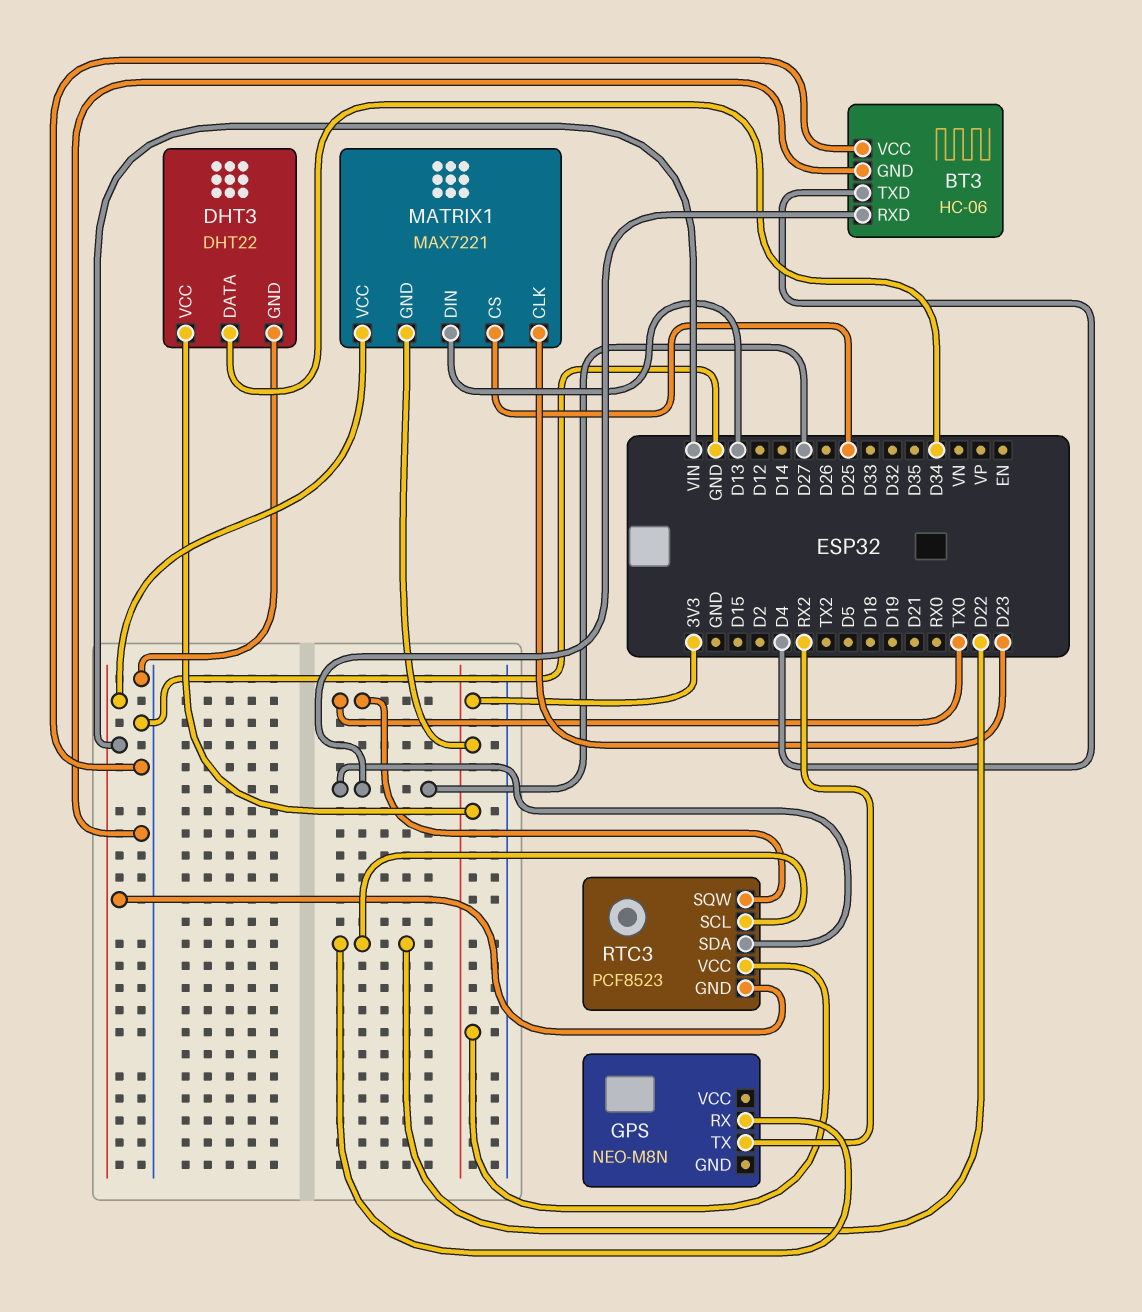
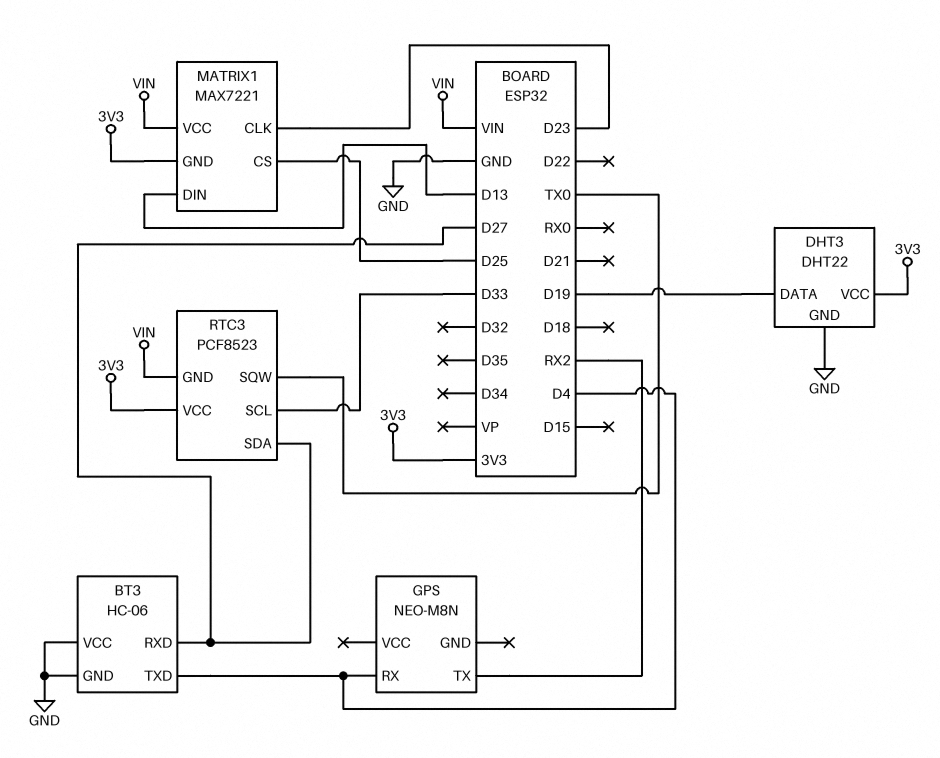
DHT3 pin DATA: D34 -> D19
GPS pin RX: D22 -> D4
RTC3 pin SCL: D22 -> D33

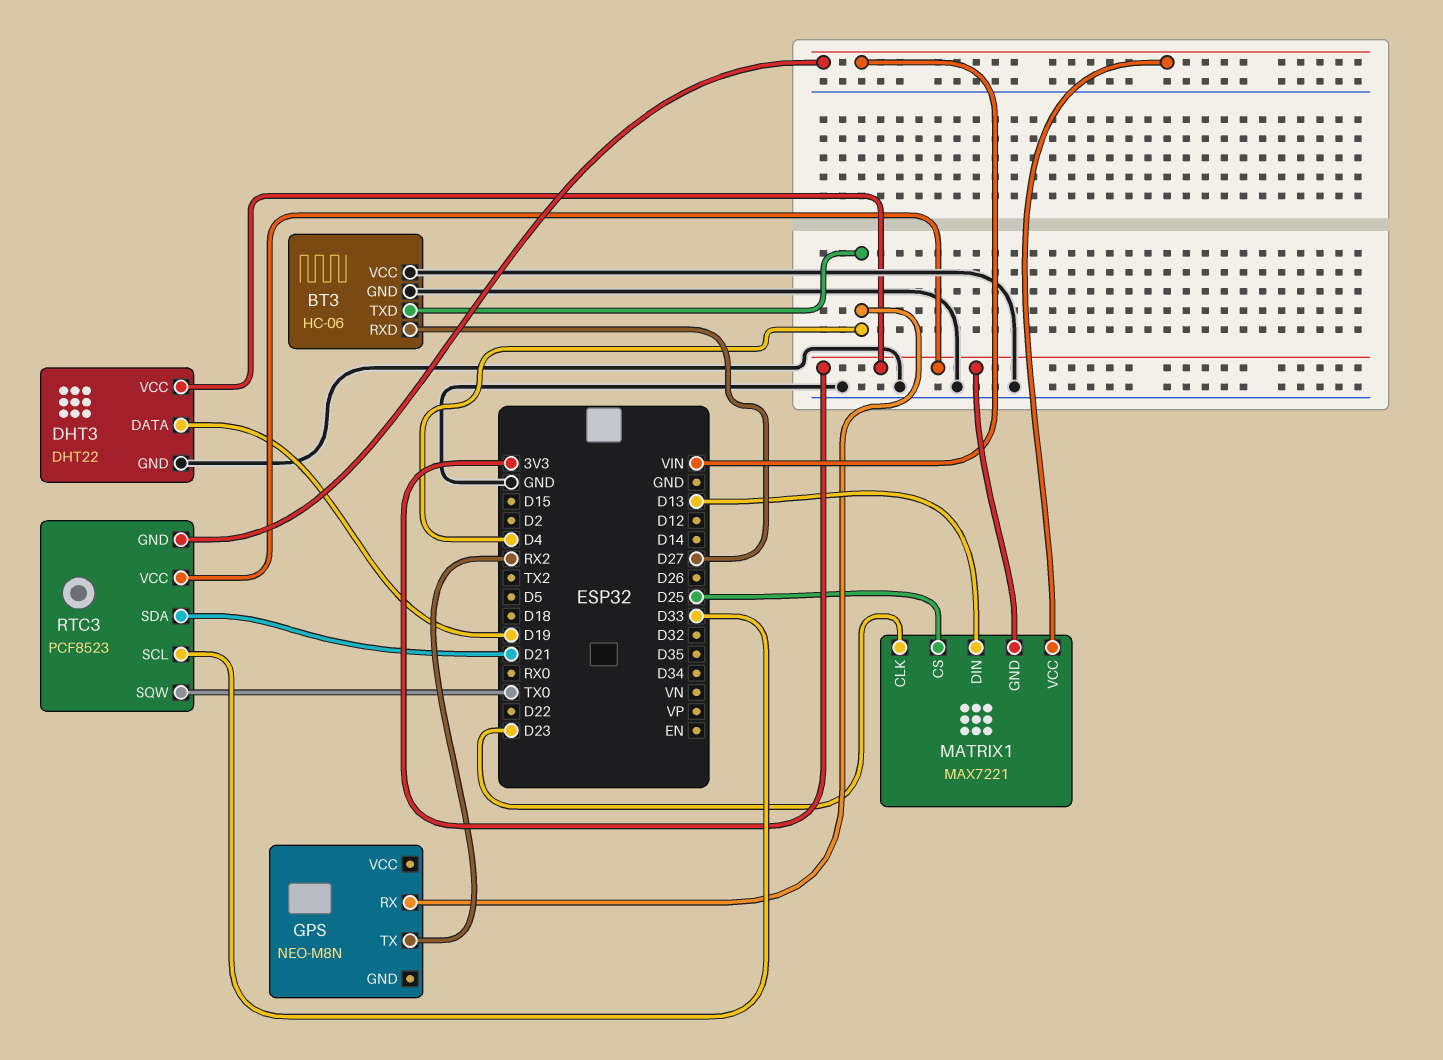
RTC3 pin SDA: D27 -> D21

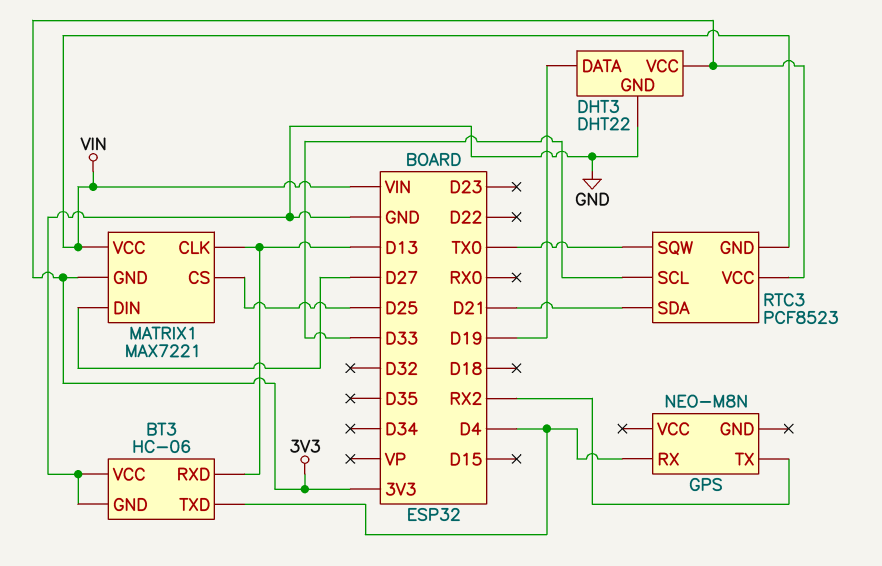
BT3 pin RXD: D27 -> D13
MATRIX1 pin CLK: D23 -> D13
MATRIX1 pin DIN: D13 -> D27

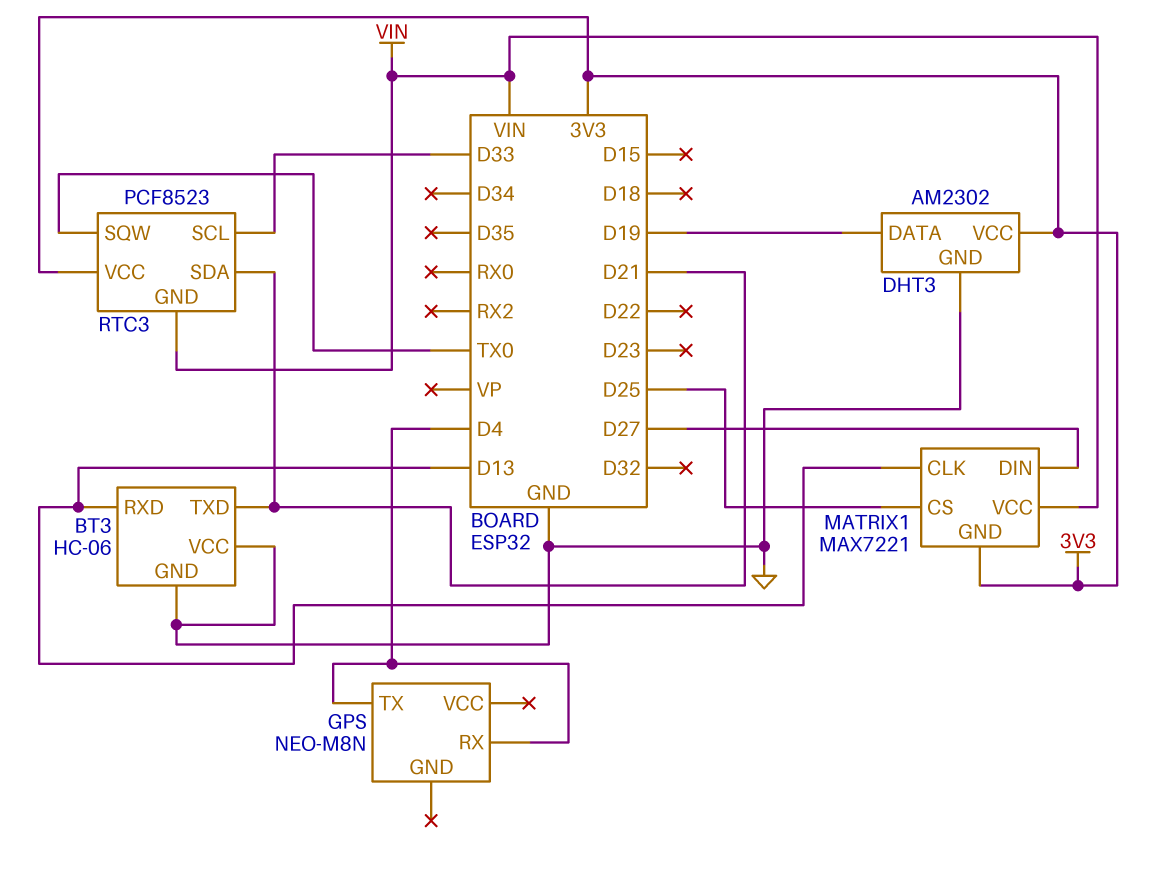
BT3 pin TXD: D4 -> D21
DHT3: DHT22 -> AM2302
GPS pin TX: RX2 -> D4

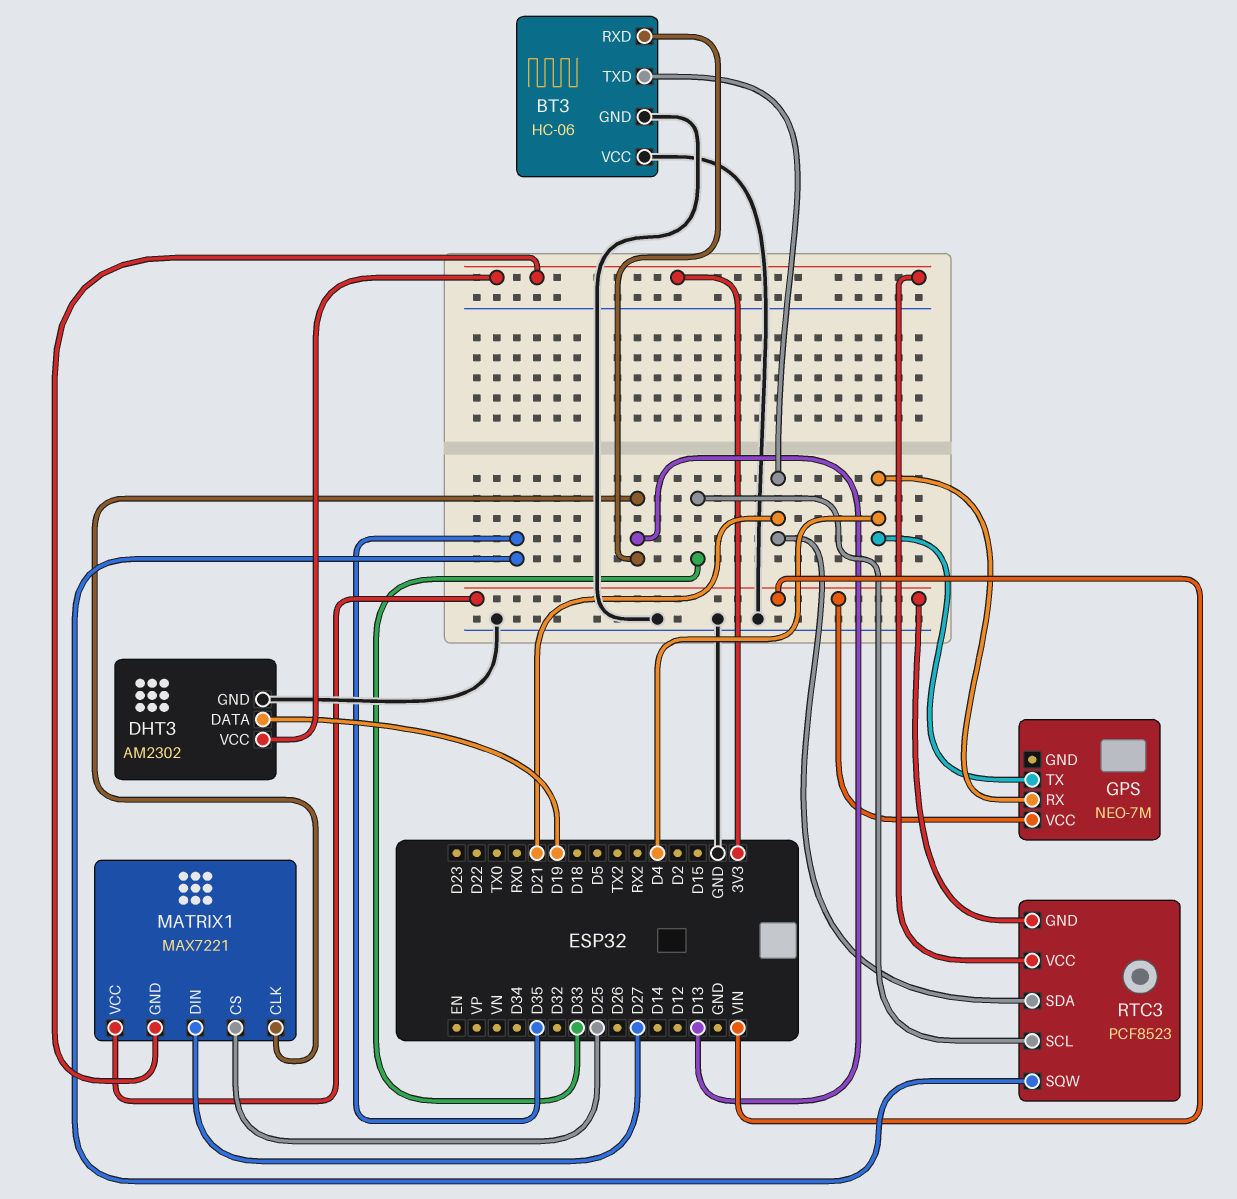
GPS: NEO-M8N -> NEO-7M
GPS pin VCC: none -> VIN
RTC3 pin SQW: TX0 -> D35

